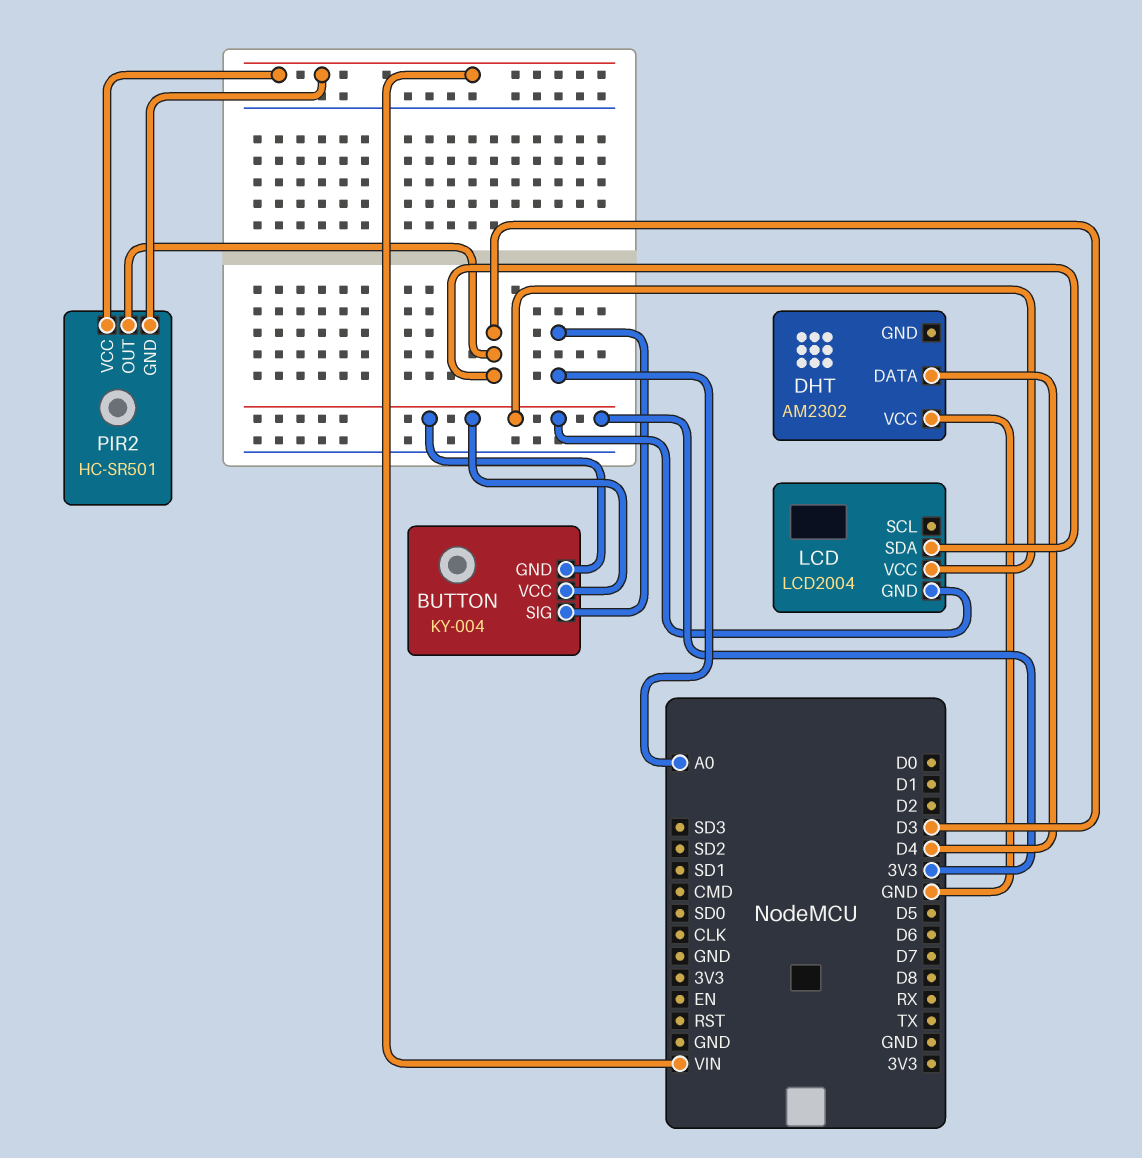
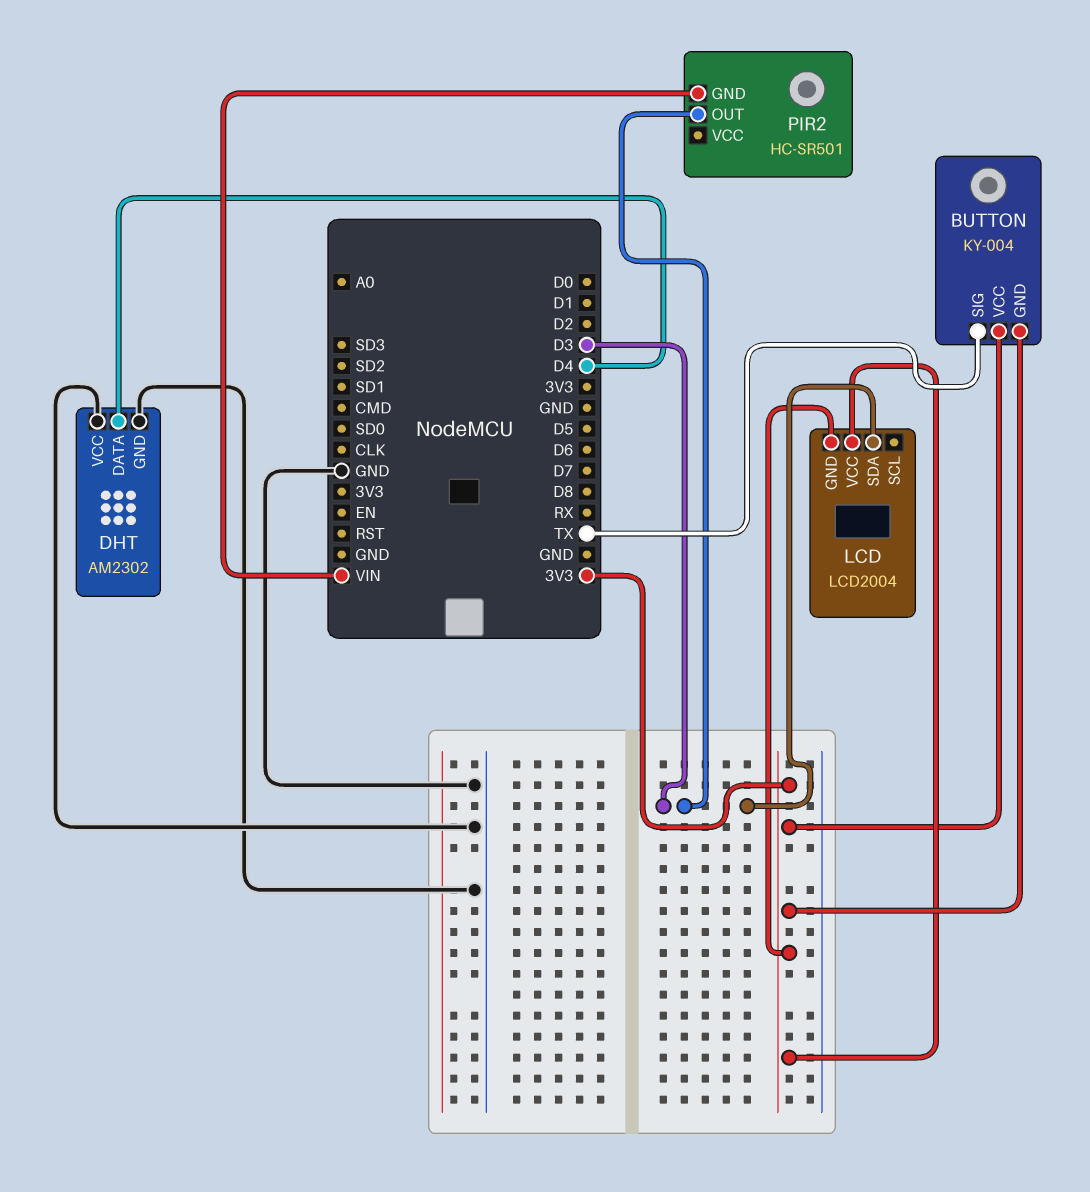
BUTTON pin SIG: A0 -> TX
DHT pin GND: none -> GND
PIR2 pin VCC: VIN -> none

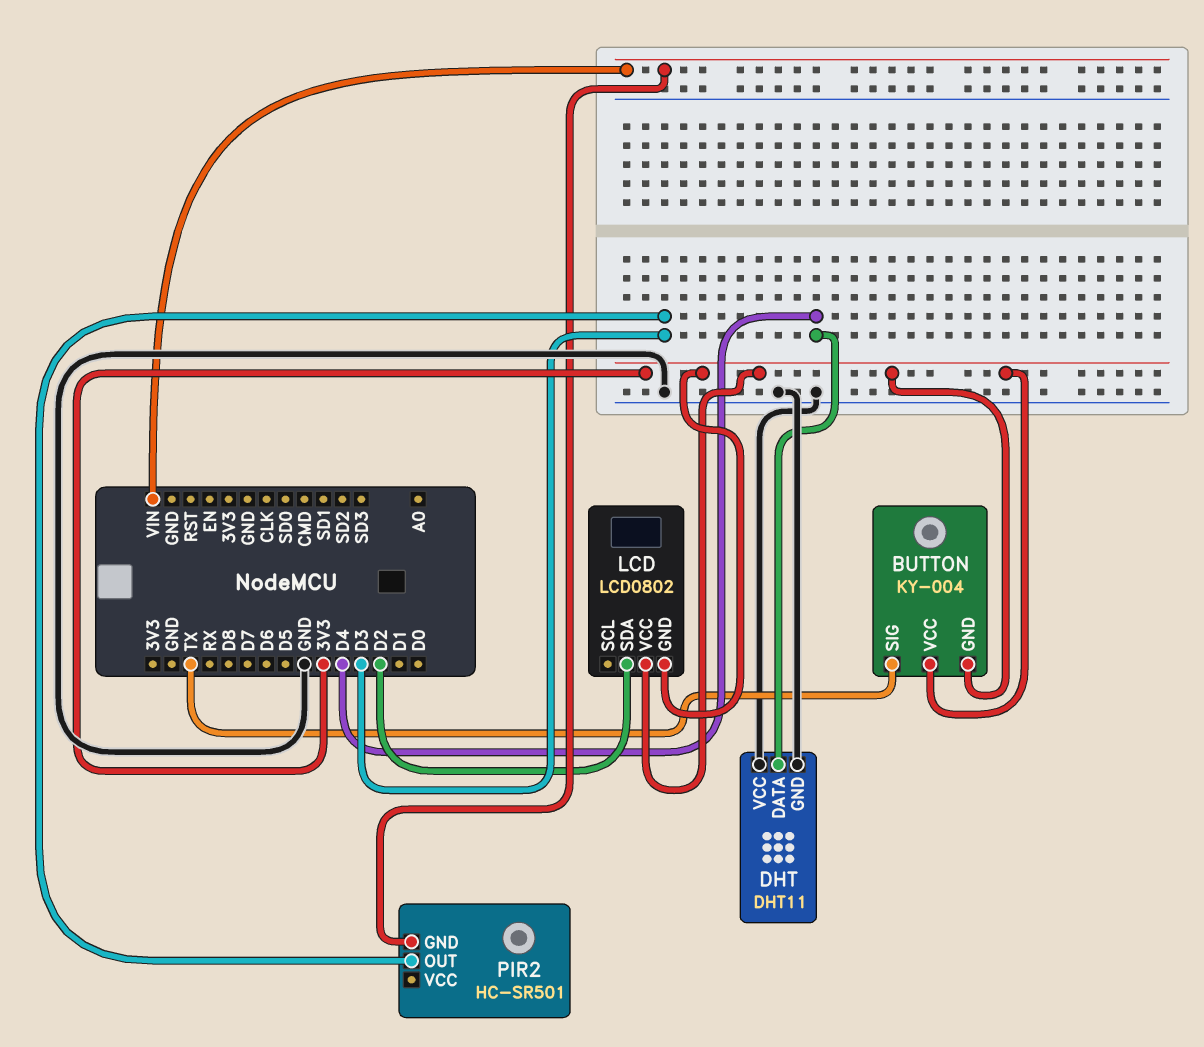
DHT: AM2302 -> DHT11
LCD: LCD2004 -> LCD0802
LCD pin SDA: D3 -> D2

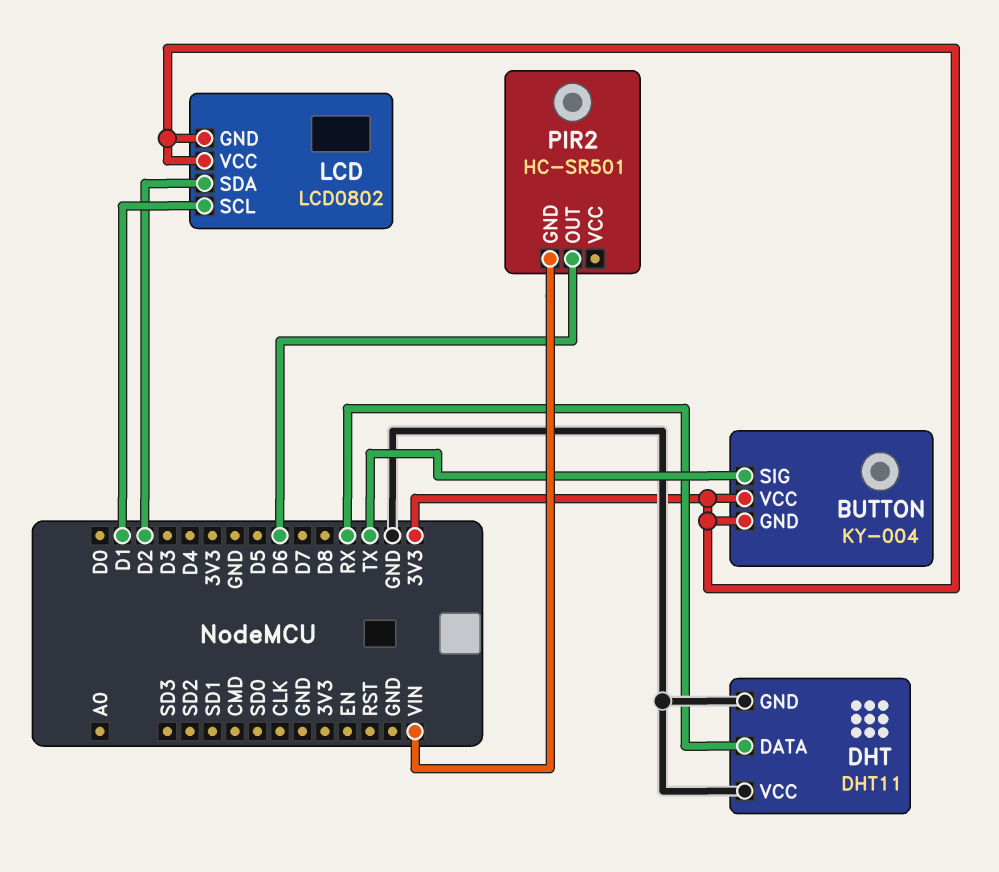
DHT pin DATA: D4 -> RX
LCD pin SCL: none -> D1
PIR2 pin OUT: D3 -> D6

